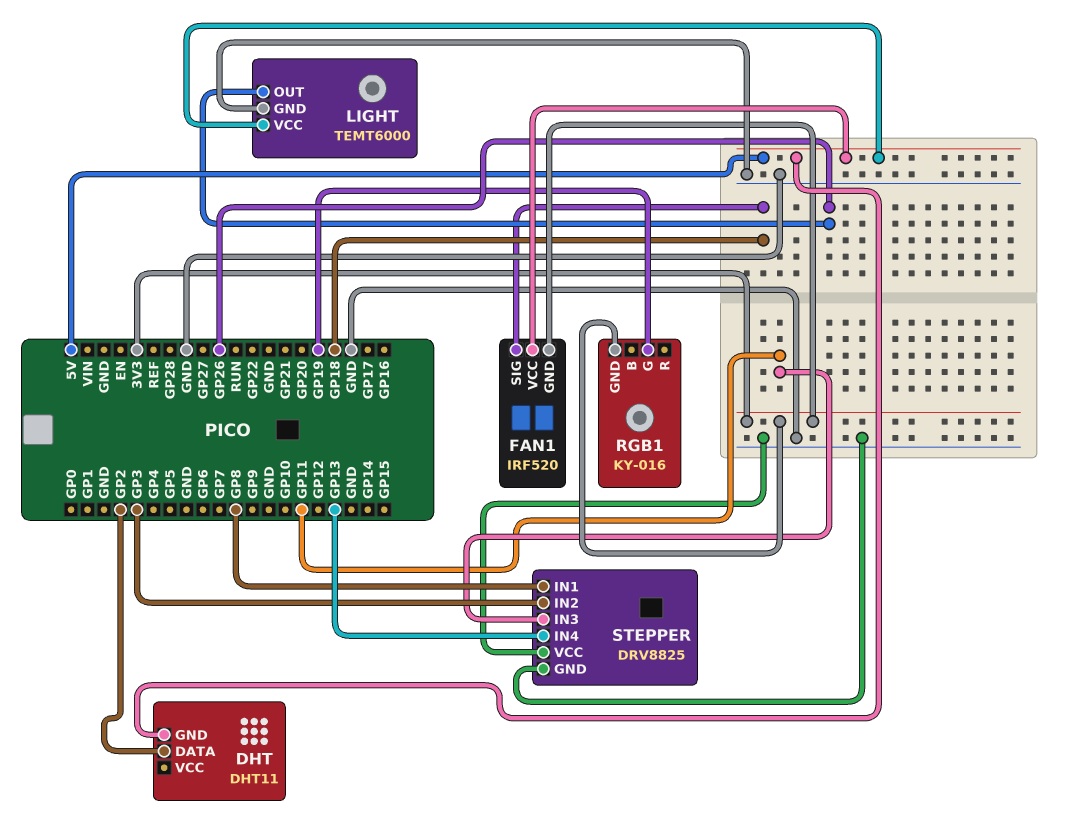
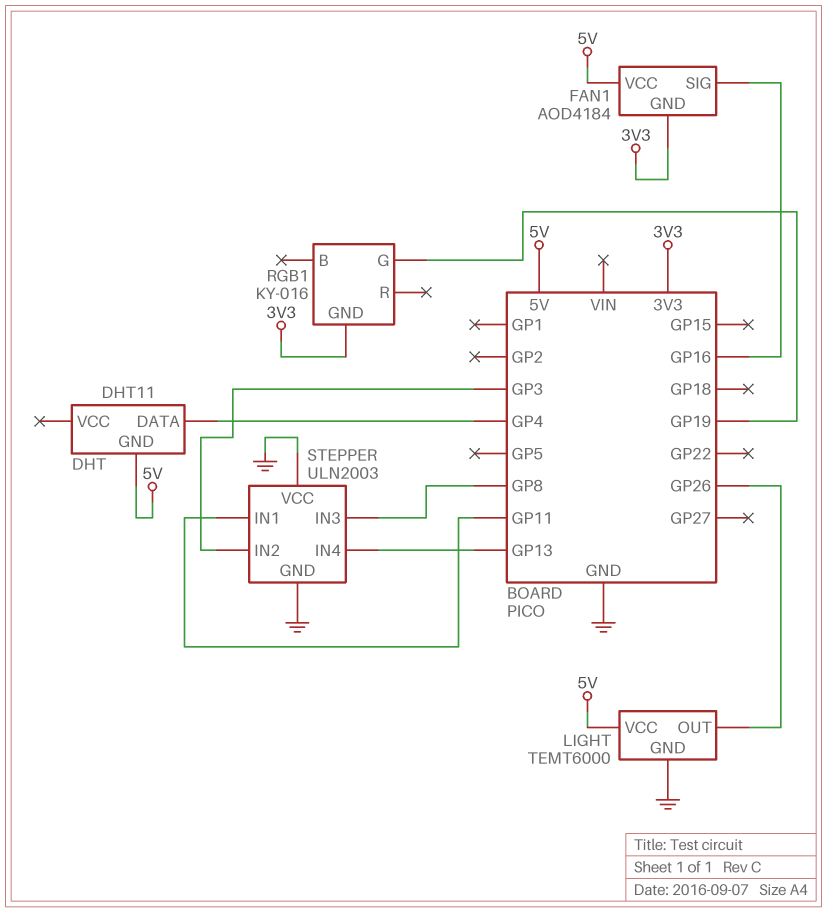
DHT pin DATA: GP2 -> GP4
FAN1: IRF520 -> AOD4184
FAN1 pin SIG: GP18 -> GP16
STEPPER: DRV8825 -> ULN2003
STEPPER pin IN1: GP8 -> GP11
STEPPER pin IN3: GP11 -> GP8

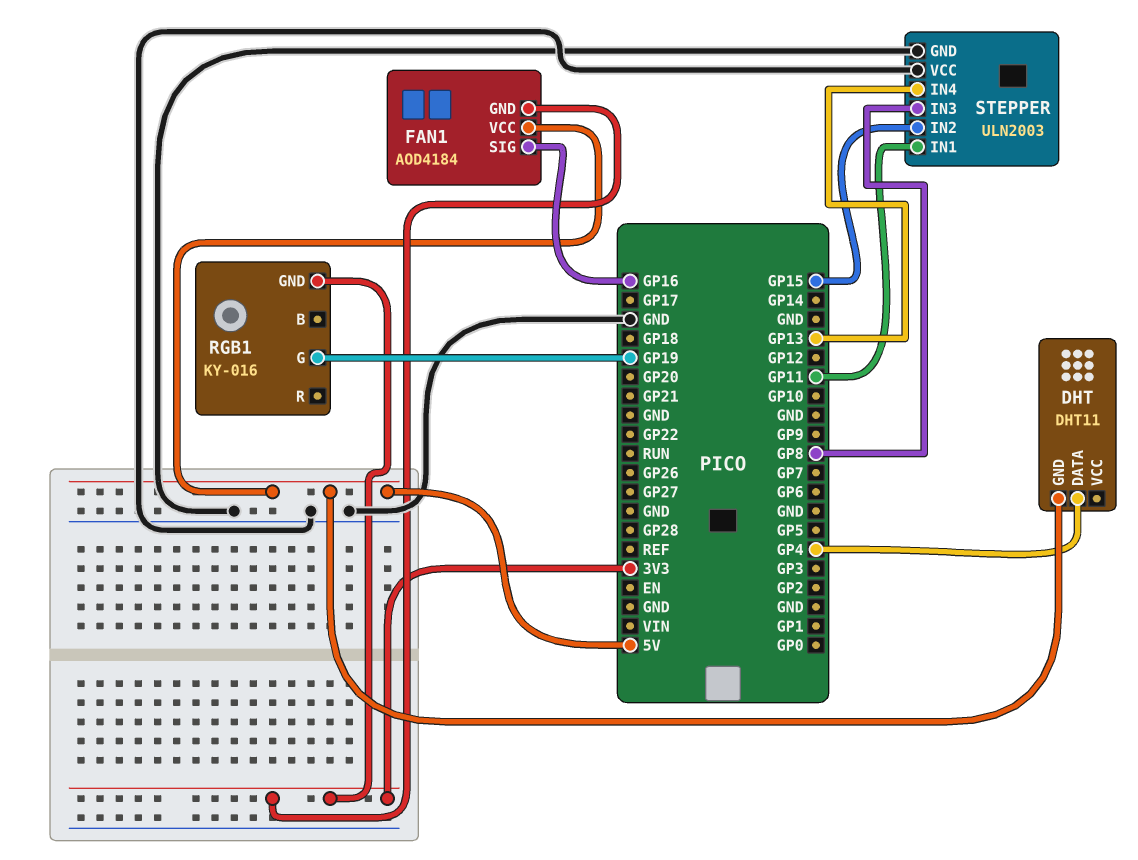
LIGHT: TEMT6000 -> none
LIGHT pin GND: GND -> none
LIGHT pin OUT: GP26 -> none
LIGHT pin VCC: 5V -> none
STEPPER pin IN2: GP3 -> GP15

